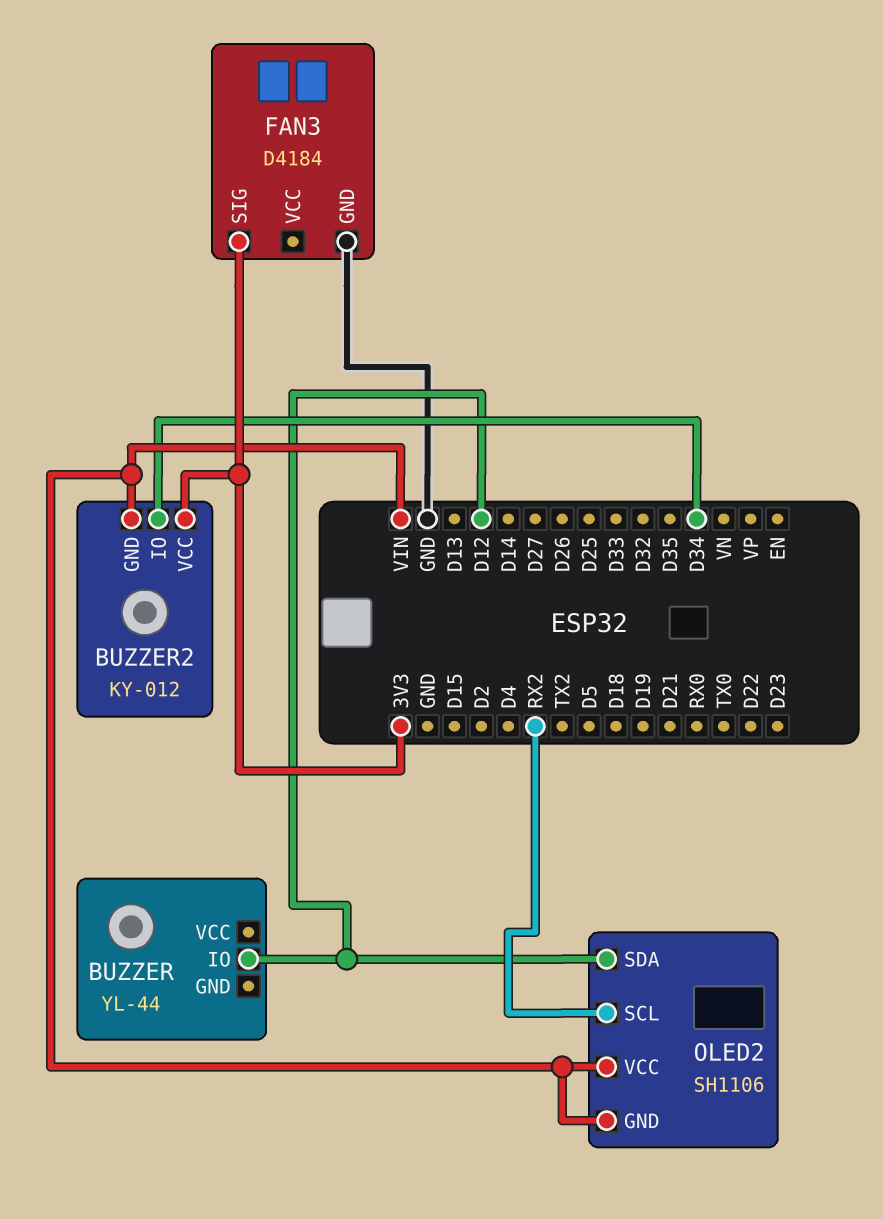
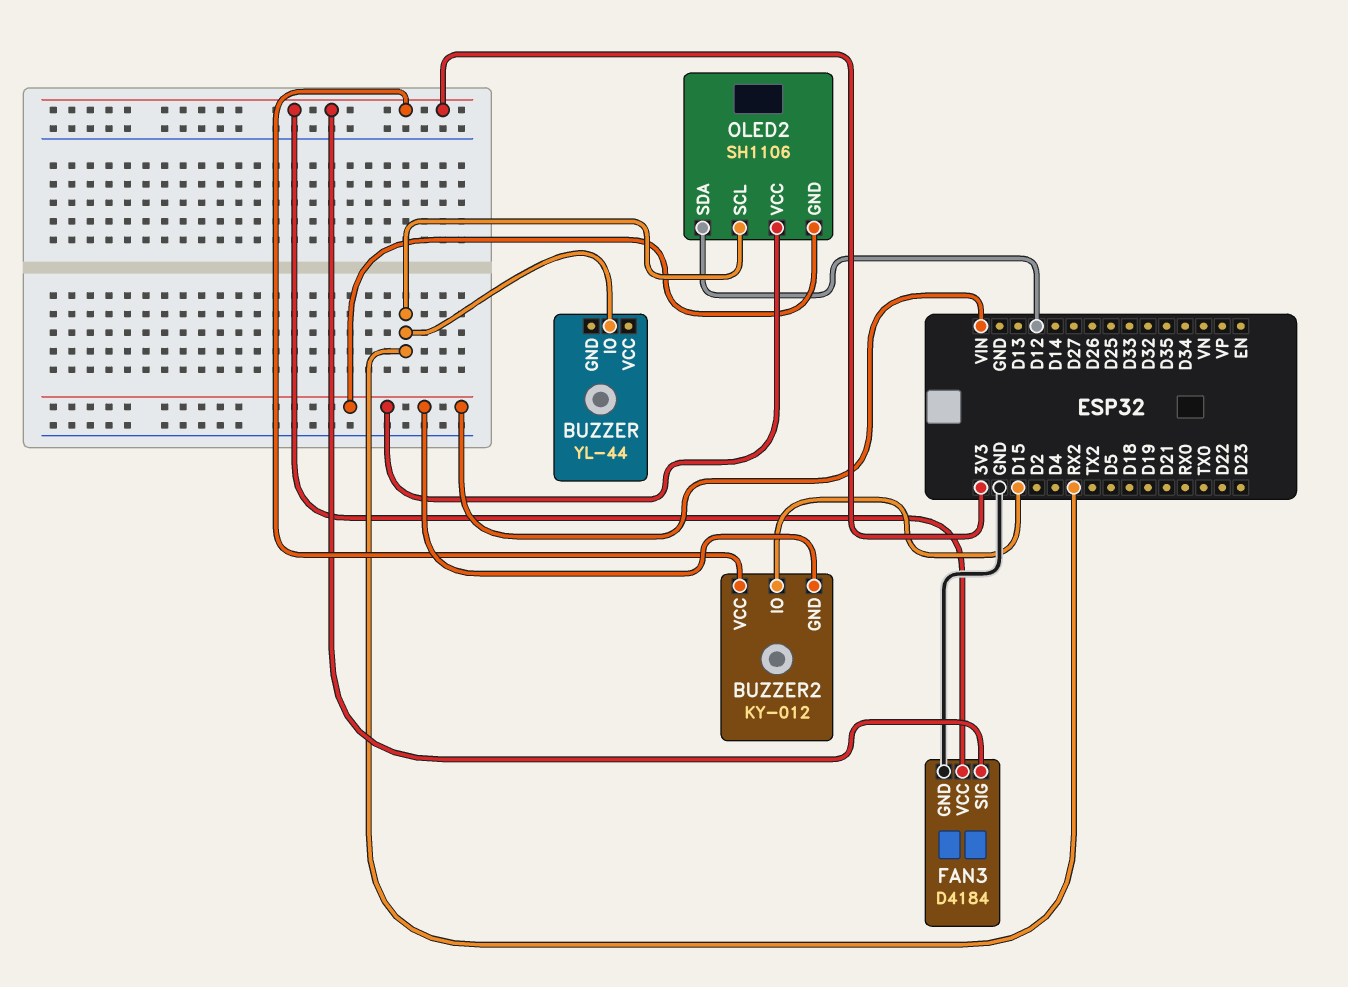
BUZZER pin IO: D12 -> RX2
BUZZER2 pin IO: D34 -> D15
FAN3 pin VCC: none -> 3V3

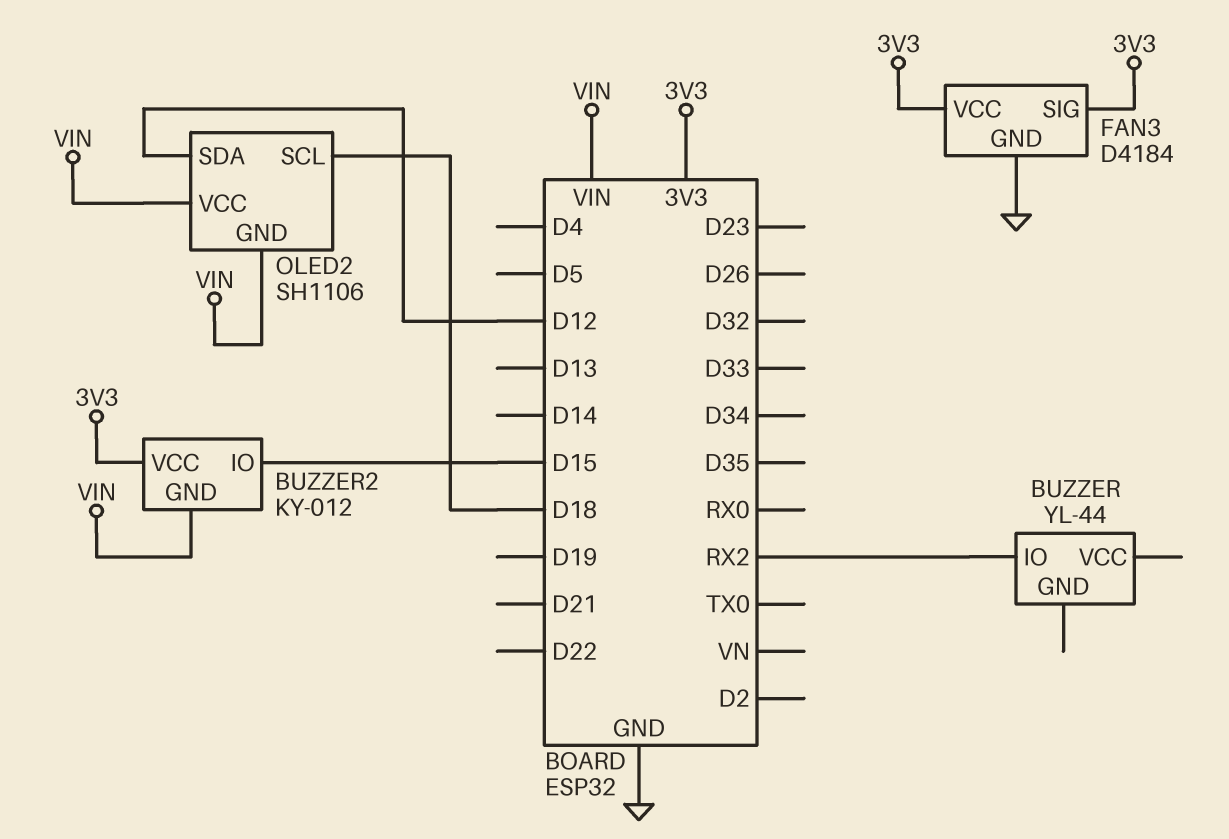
OLED2 pin SCL: RX2 -> D18

